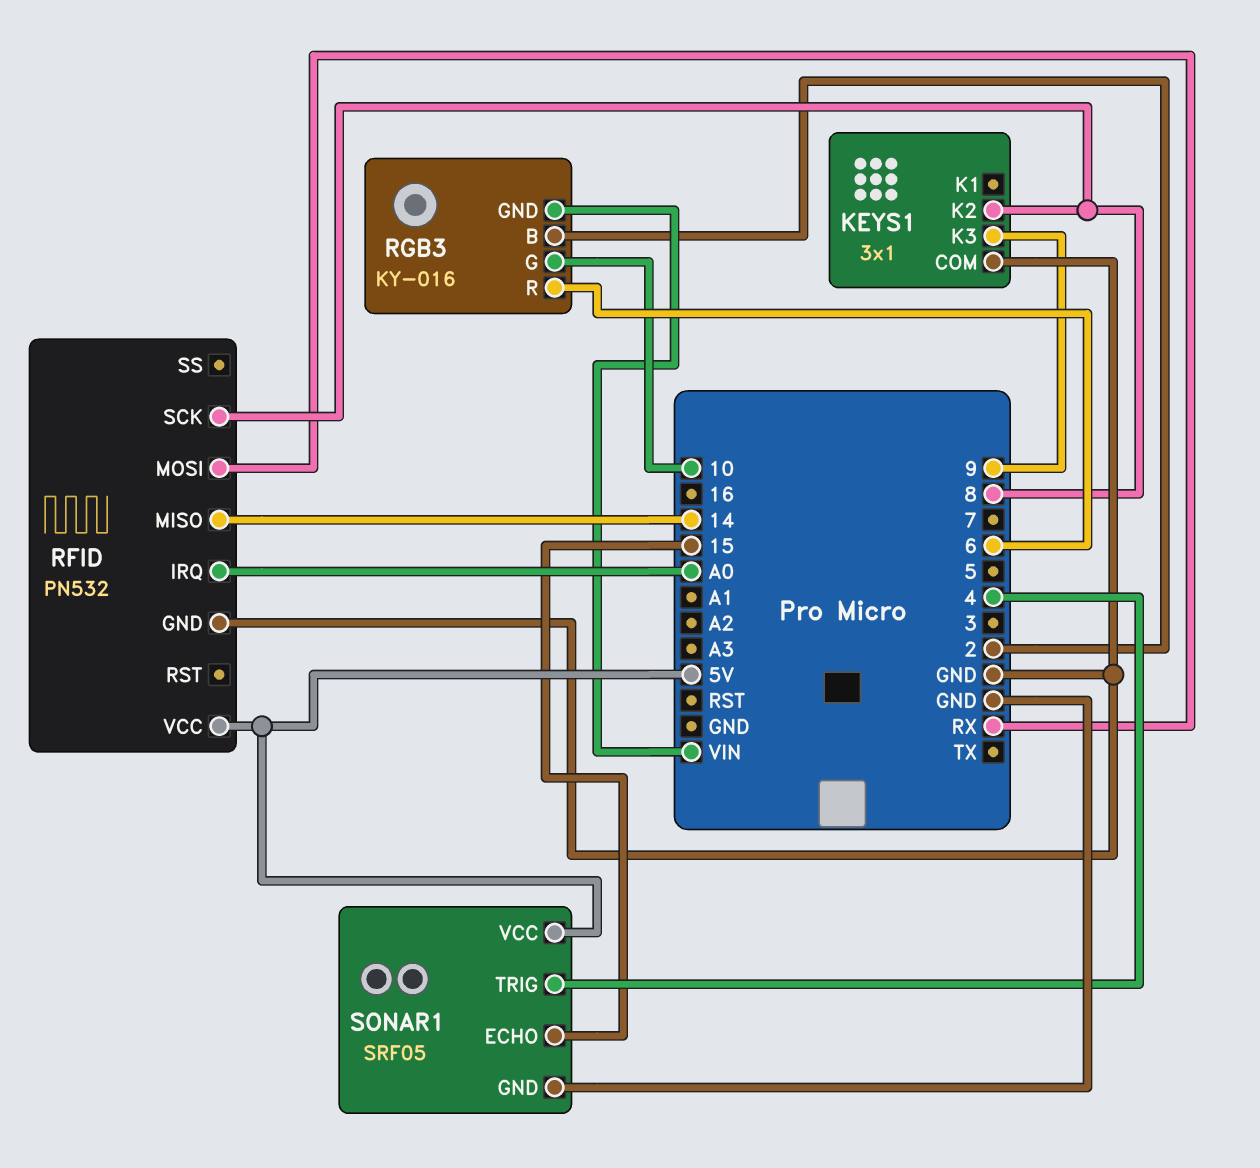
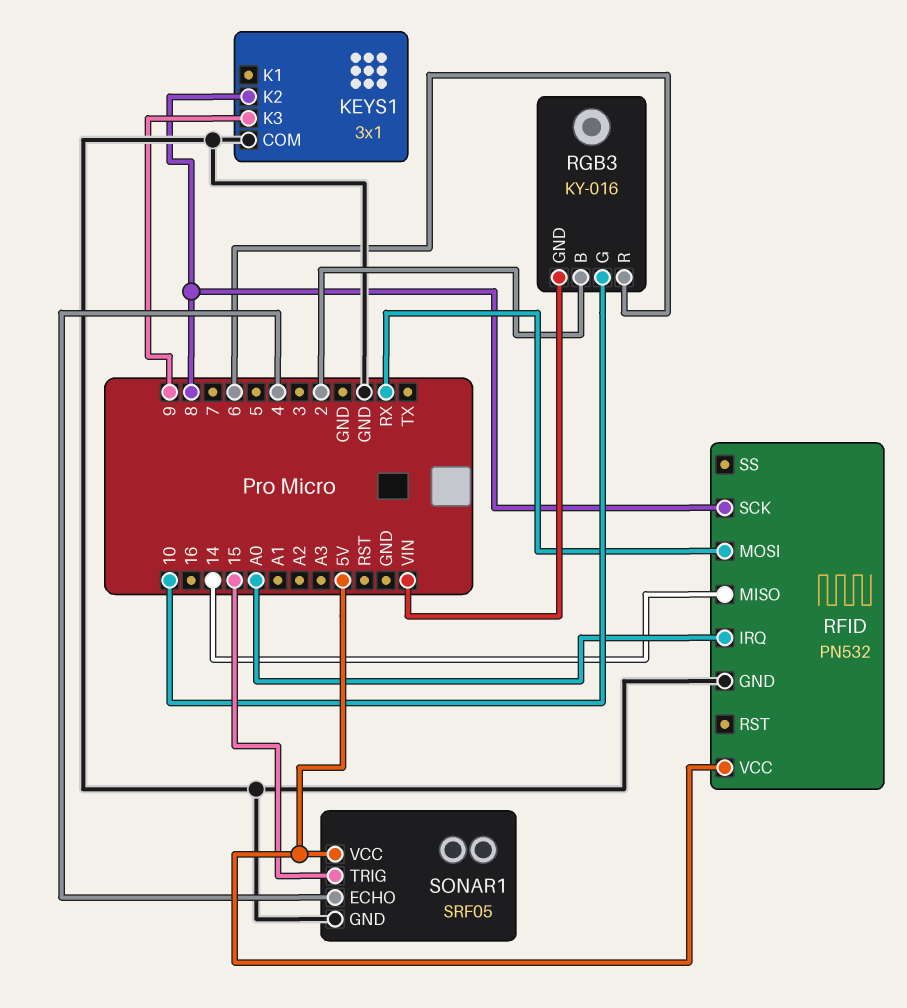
SONAR1 pin ECHO: 15 -> 4
SONAR1 pin TRIG: 4 -> 15

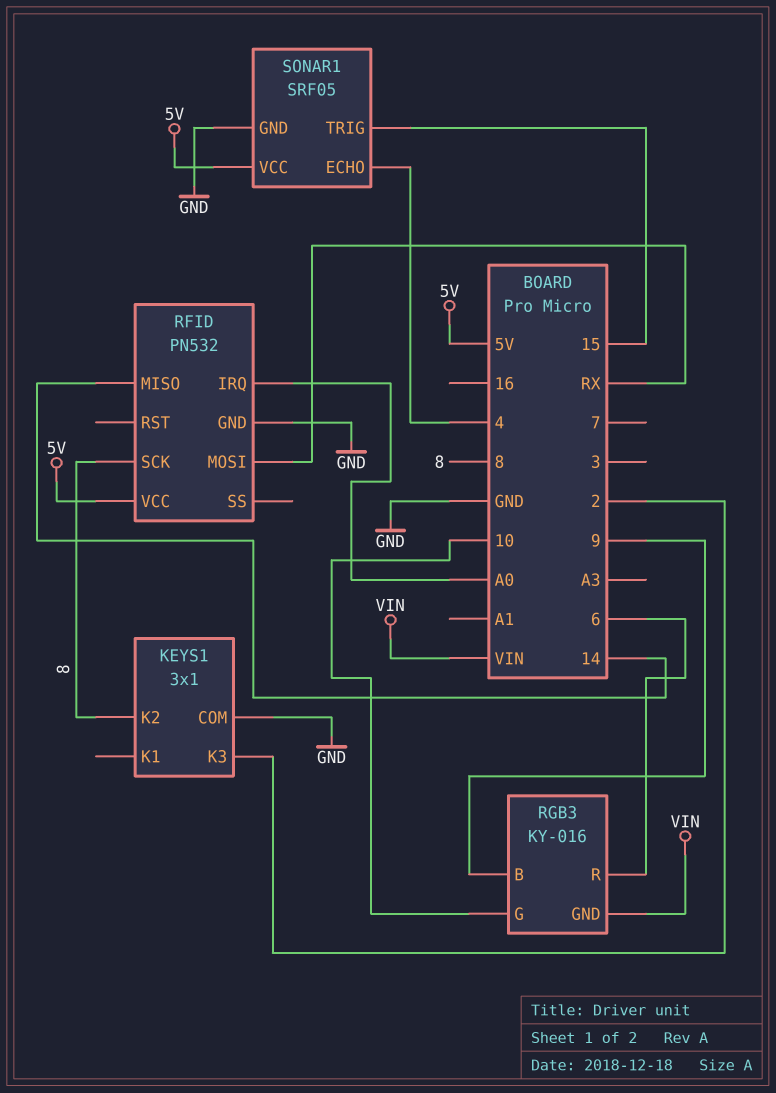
KEYS1 pin K3: 9 -> 2
RGB3 pin B: 2 -> 9

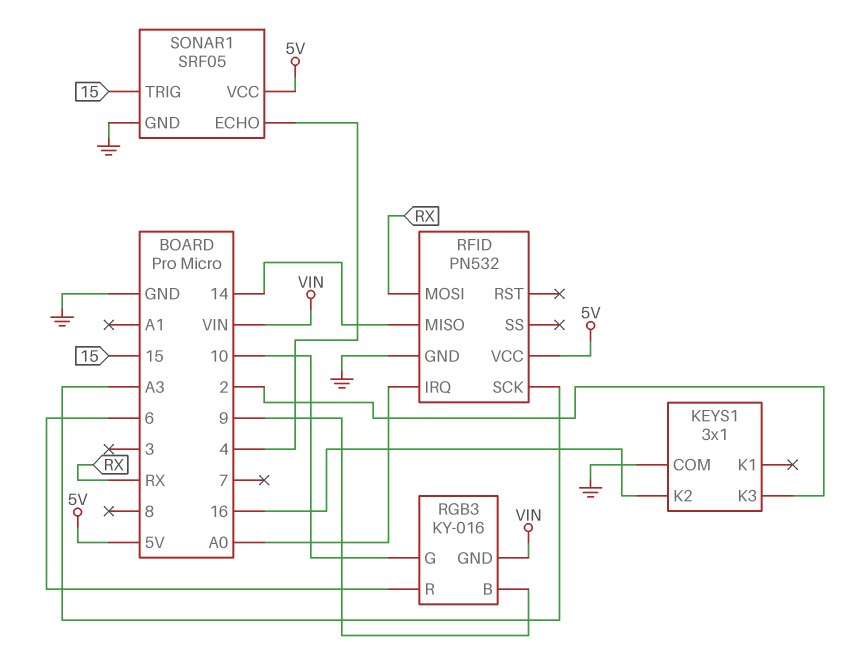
KEYS1 pin K2: 8 -> 16
RFID pin SCK: 8 -> A3

